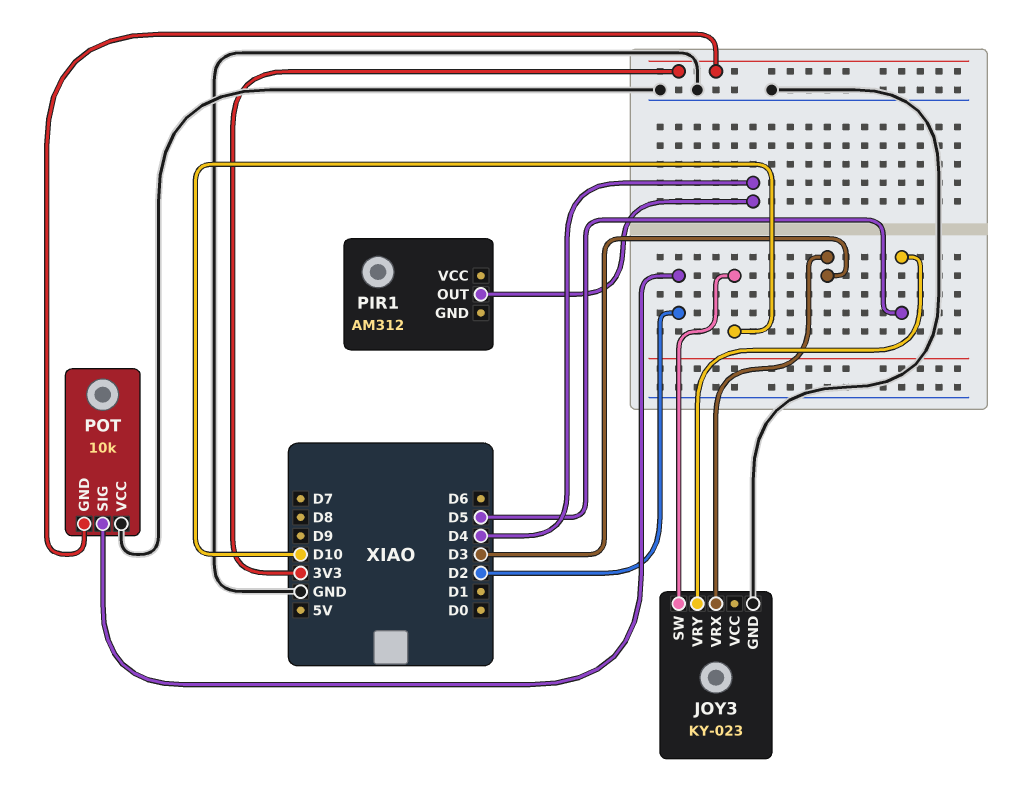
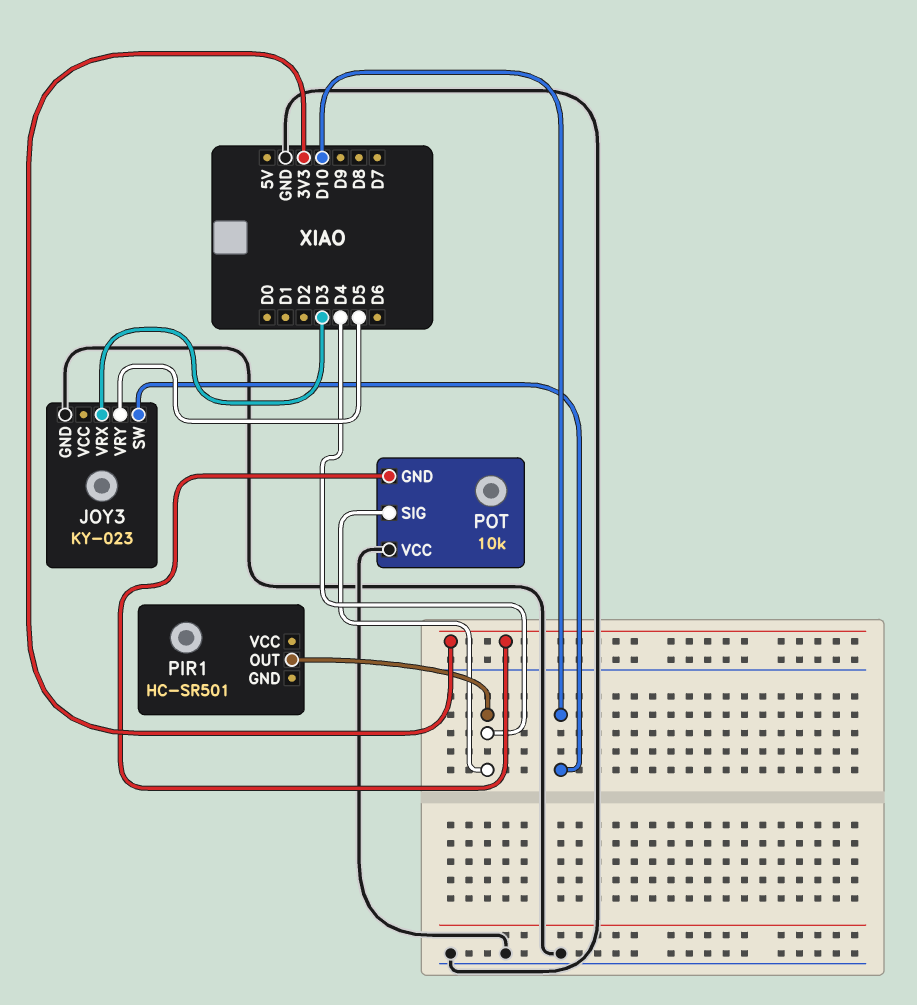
PIR1: AM312 -> HC-SR501
POT pin SIG: D2 -> D4

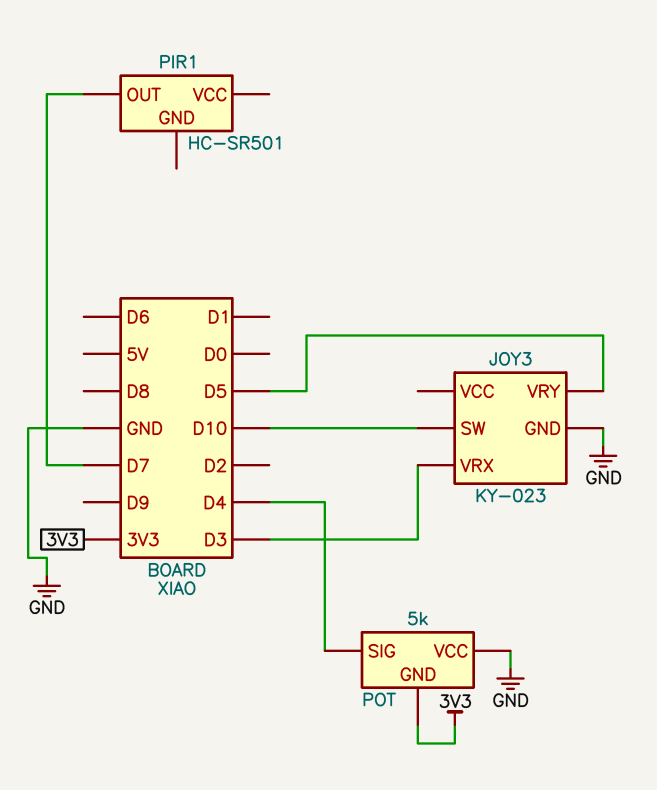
PIR1 pin OUT: D4 -> D7
POT: 10k -> 5k

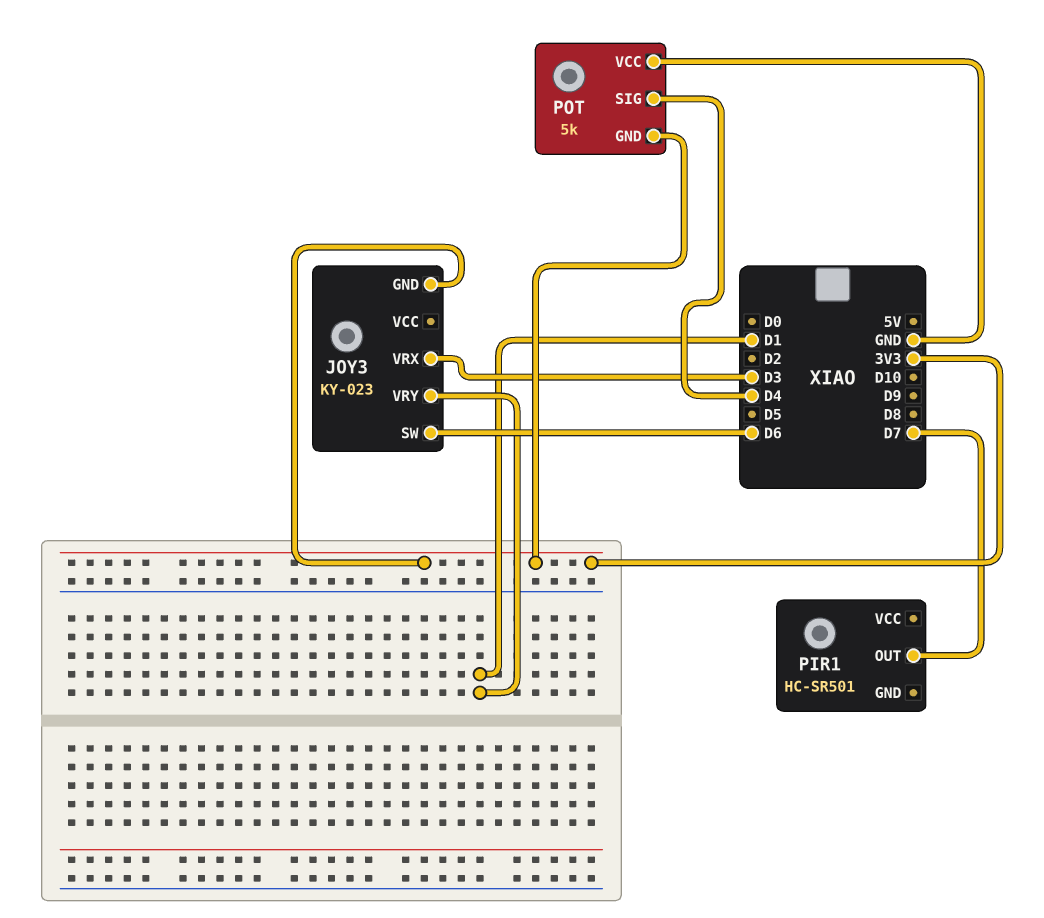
JOY3 pin GND: GND -> 3V3
JOY3 pin SW: D10 -> D6
JOY3 pin VRY: D5 -> D1

